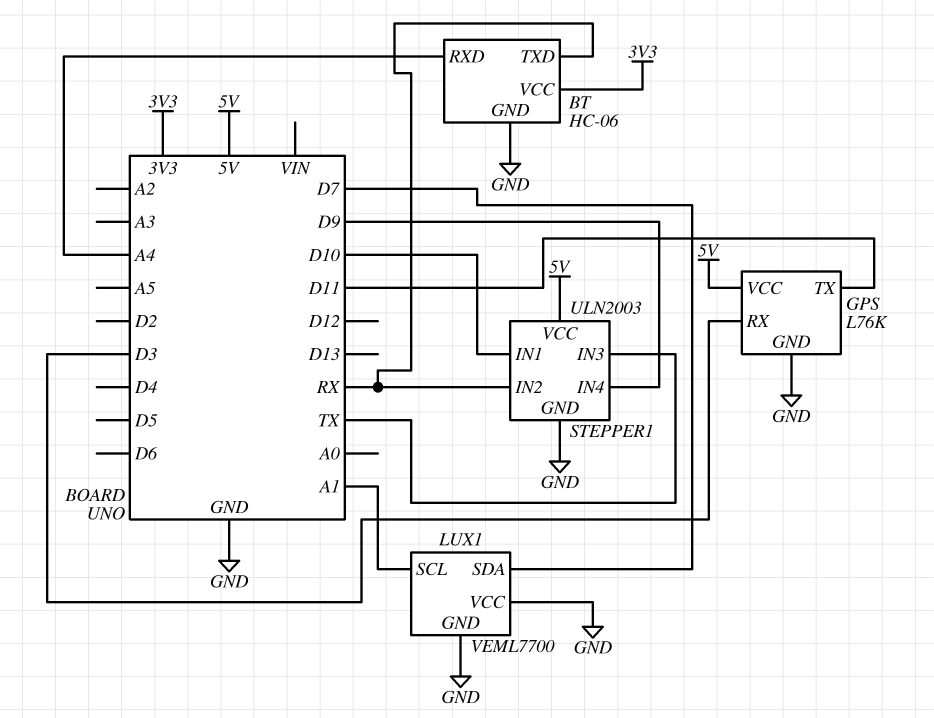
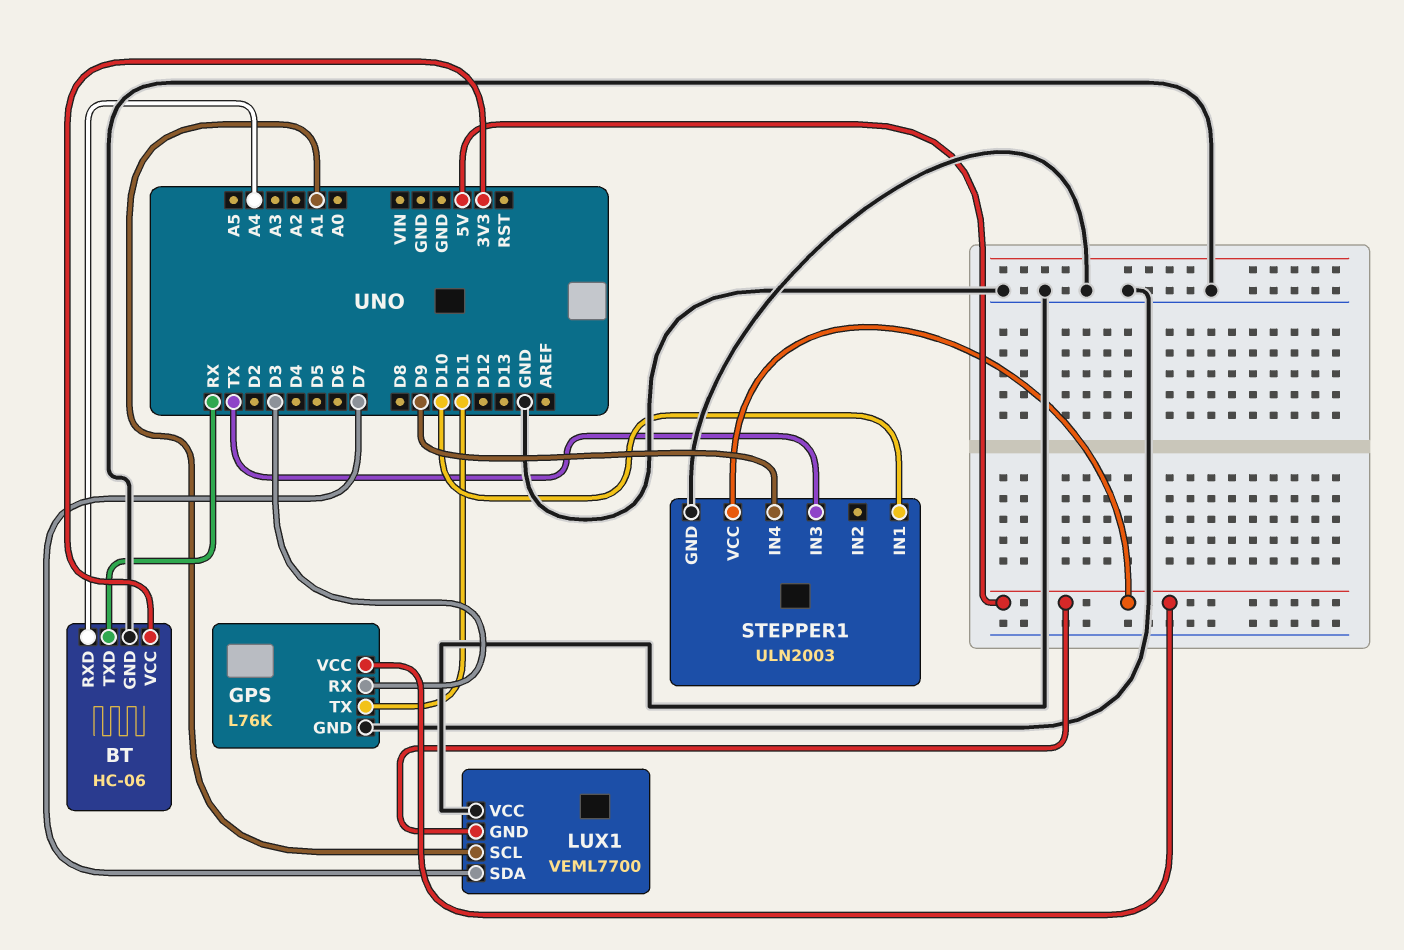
LUX1 pin GND: GND -> 5V
STEPPER1 pin IN2: RX -> none

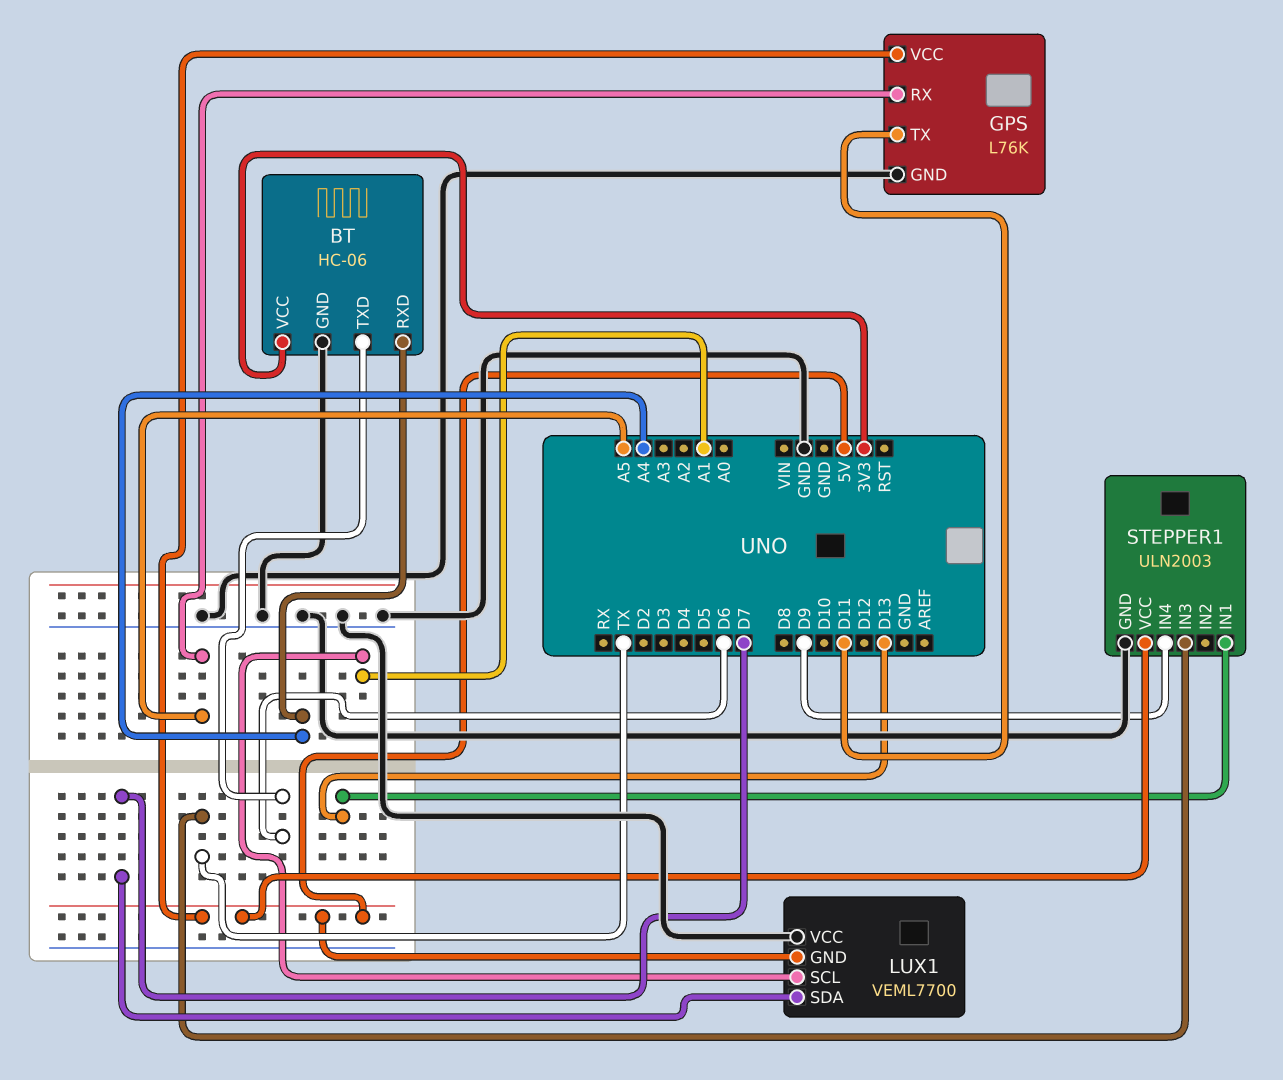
BT pin TXD: RX -> D6
GPS pin RX: D3 -> A5
STEPPER1 pin IN1: D10 -> D13

